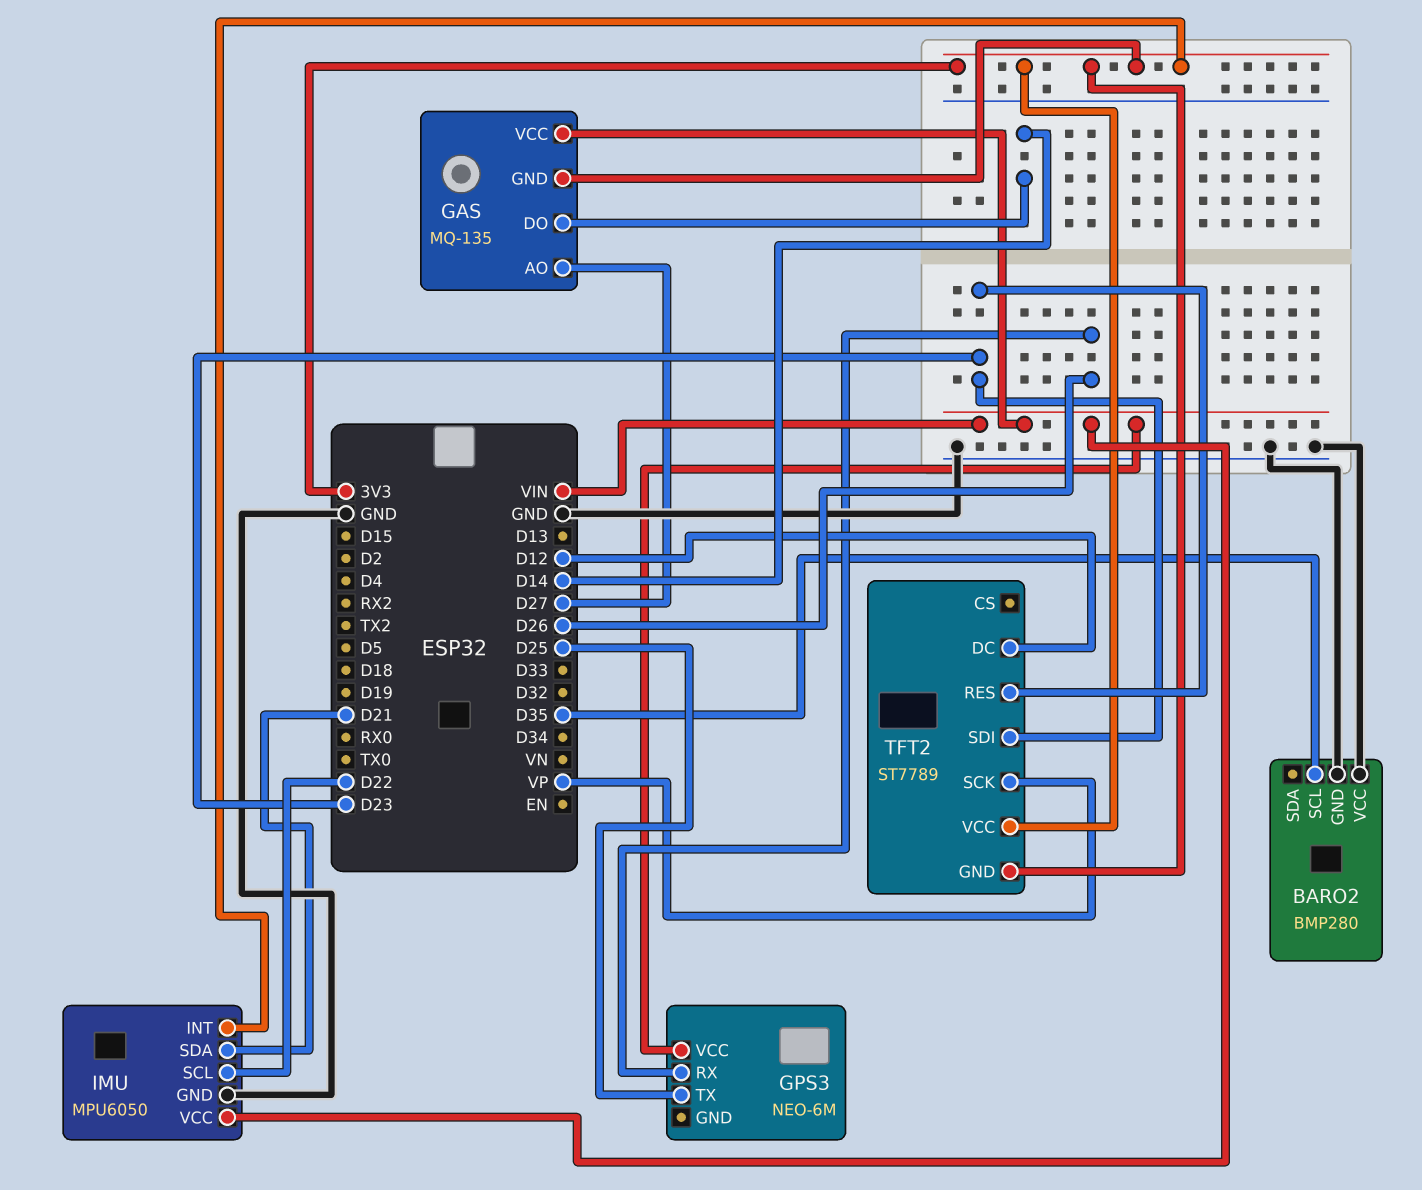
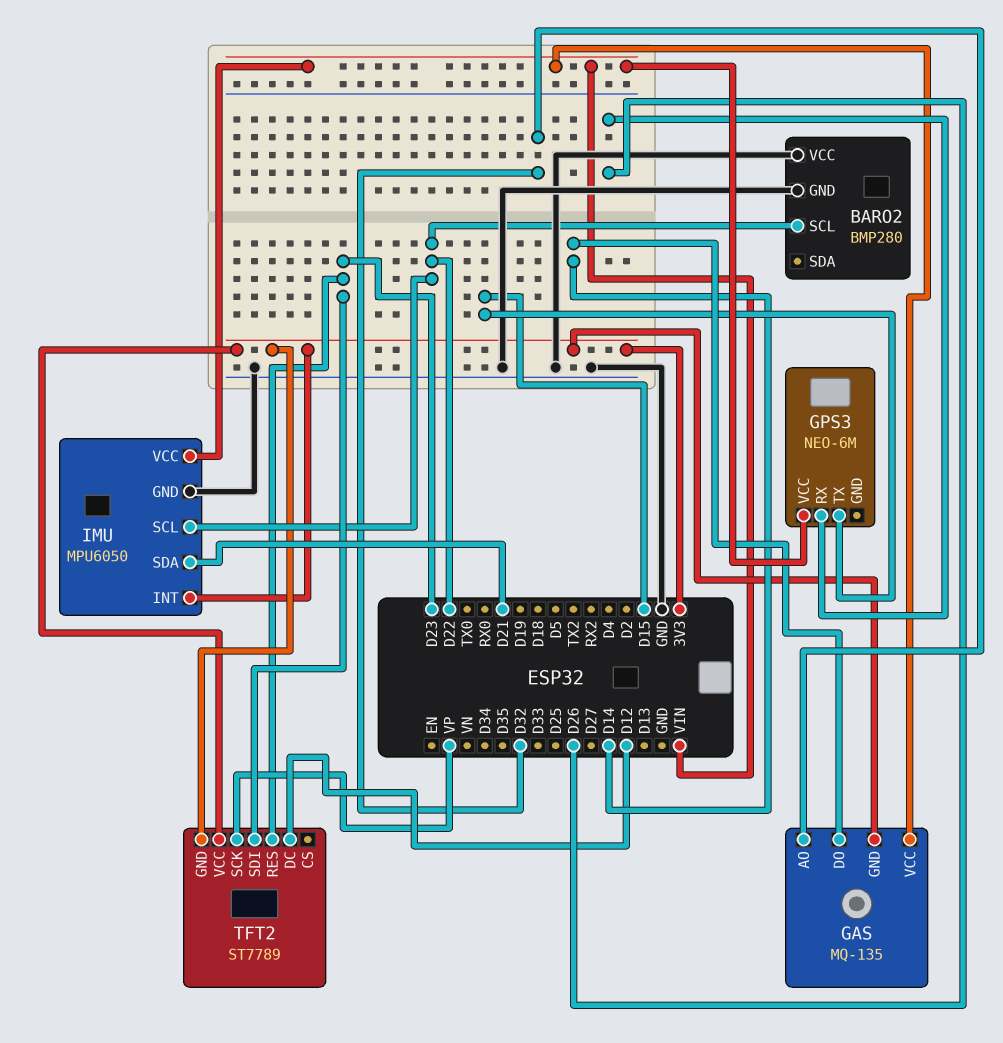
BARO2 pin SCL: D35 -> D22
GAS pin AO: D27 -> D32
GPS3 pin TX: D25 -> D15

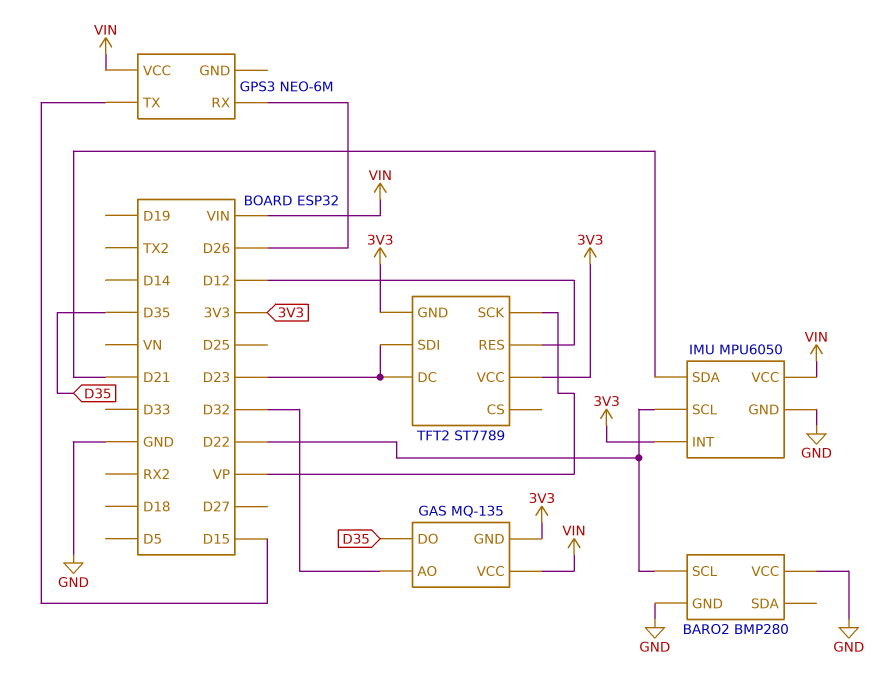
GAS pin DO: D14 -> D35
TFT2 pin DC: D12 -> D23
TFT2 pin RES: D23 -> D12

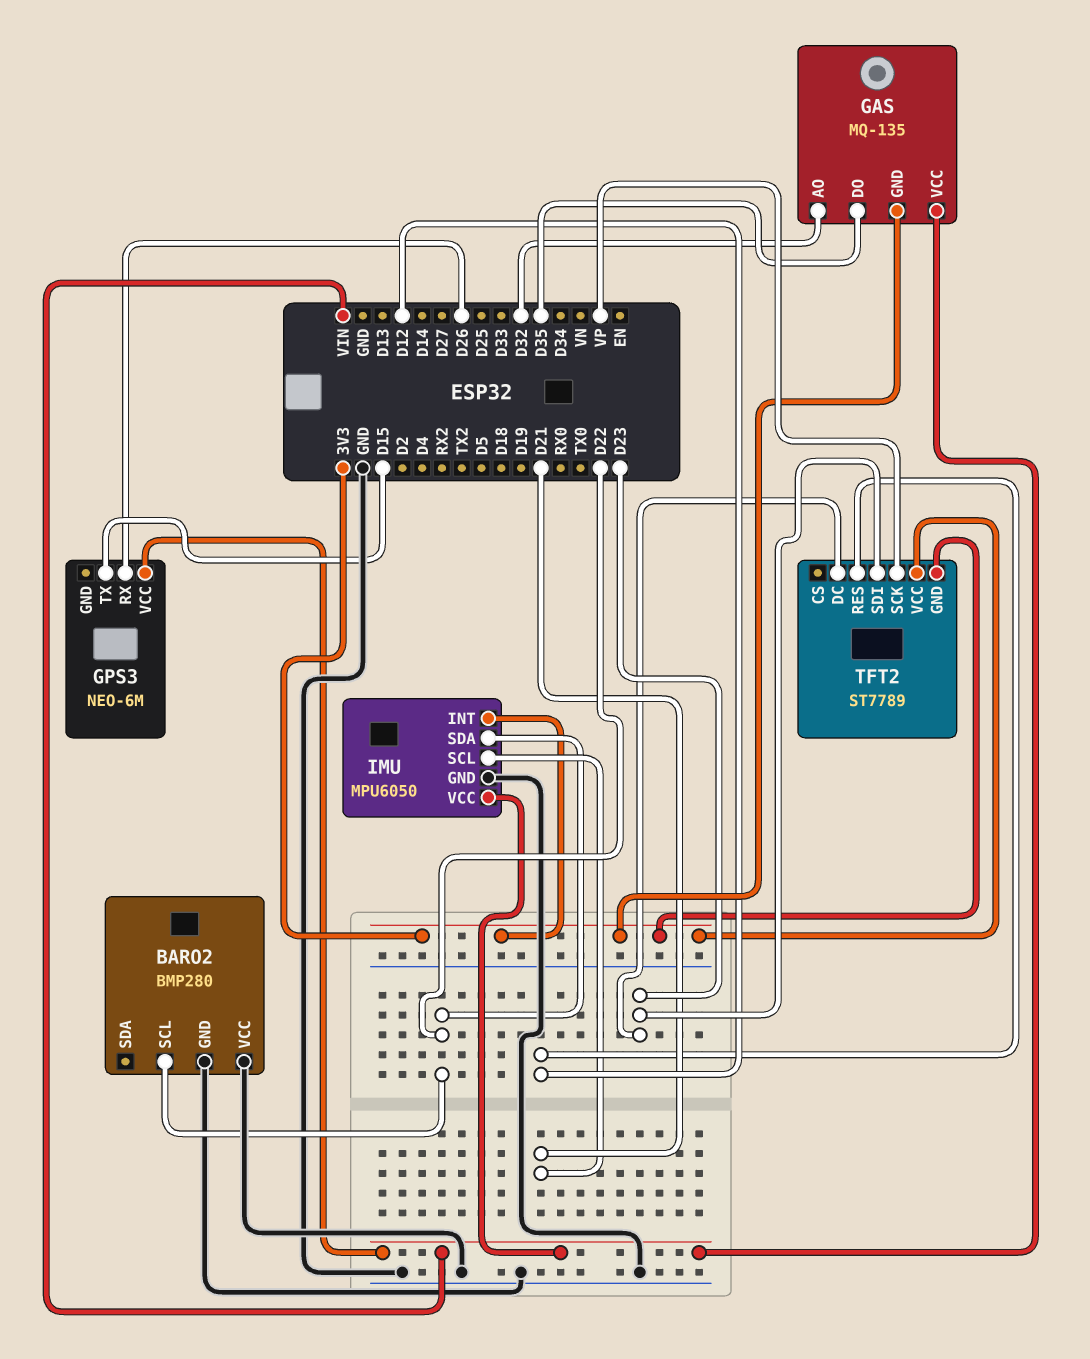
IMU pin SCL: D22 -> D21
IMU pin SDA: D21 -> D22

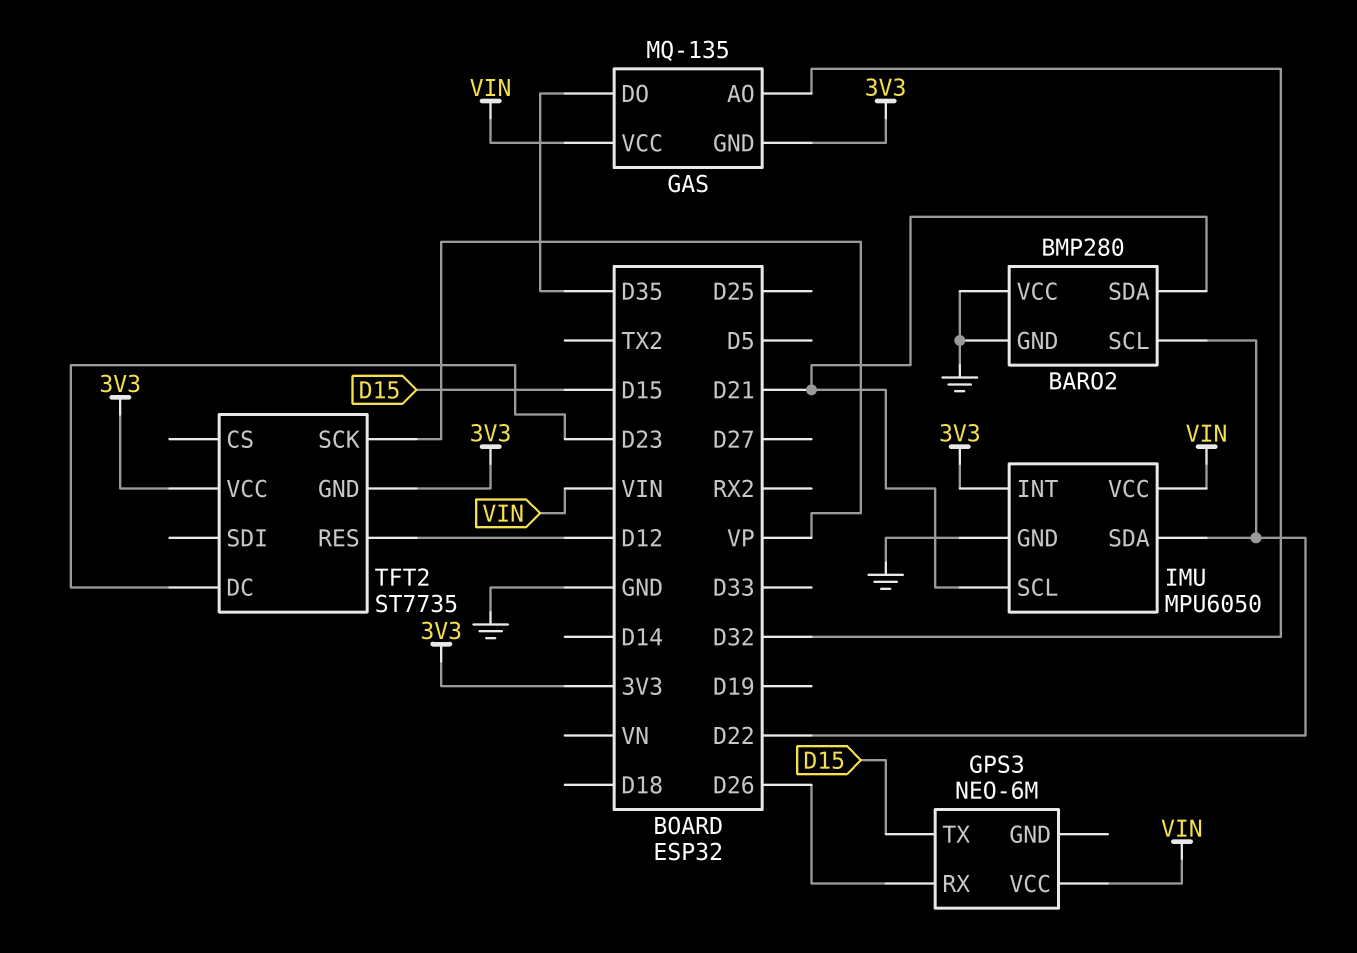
BARO2 pin SDA: none -> D21
TFT2: ST7789 -> ST7735
TFT2 pin SDI: D23 -> none

